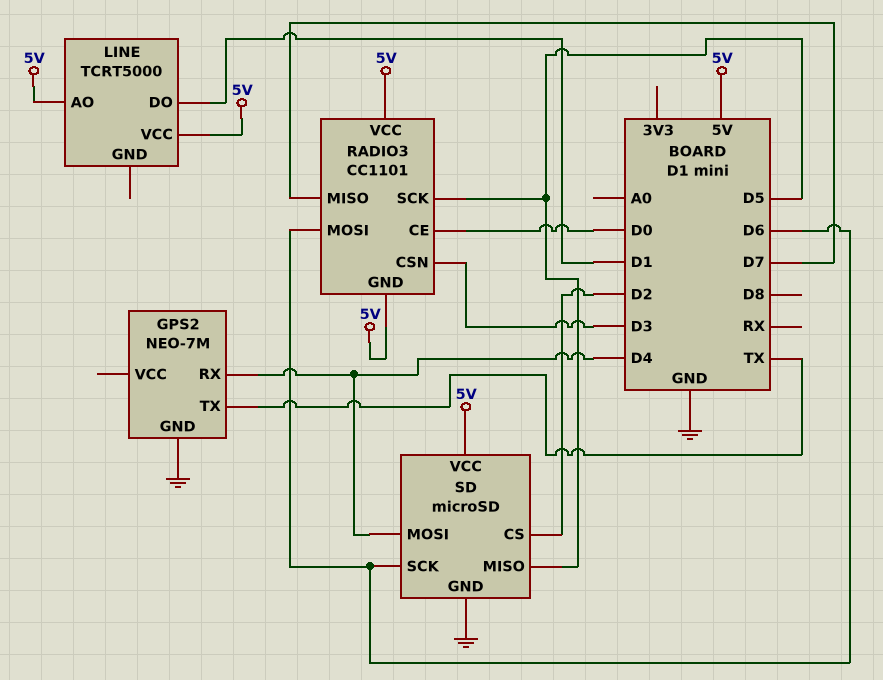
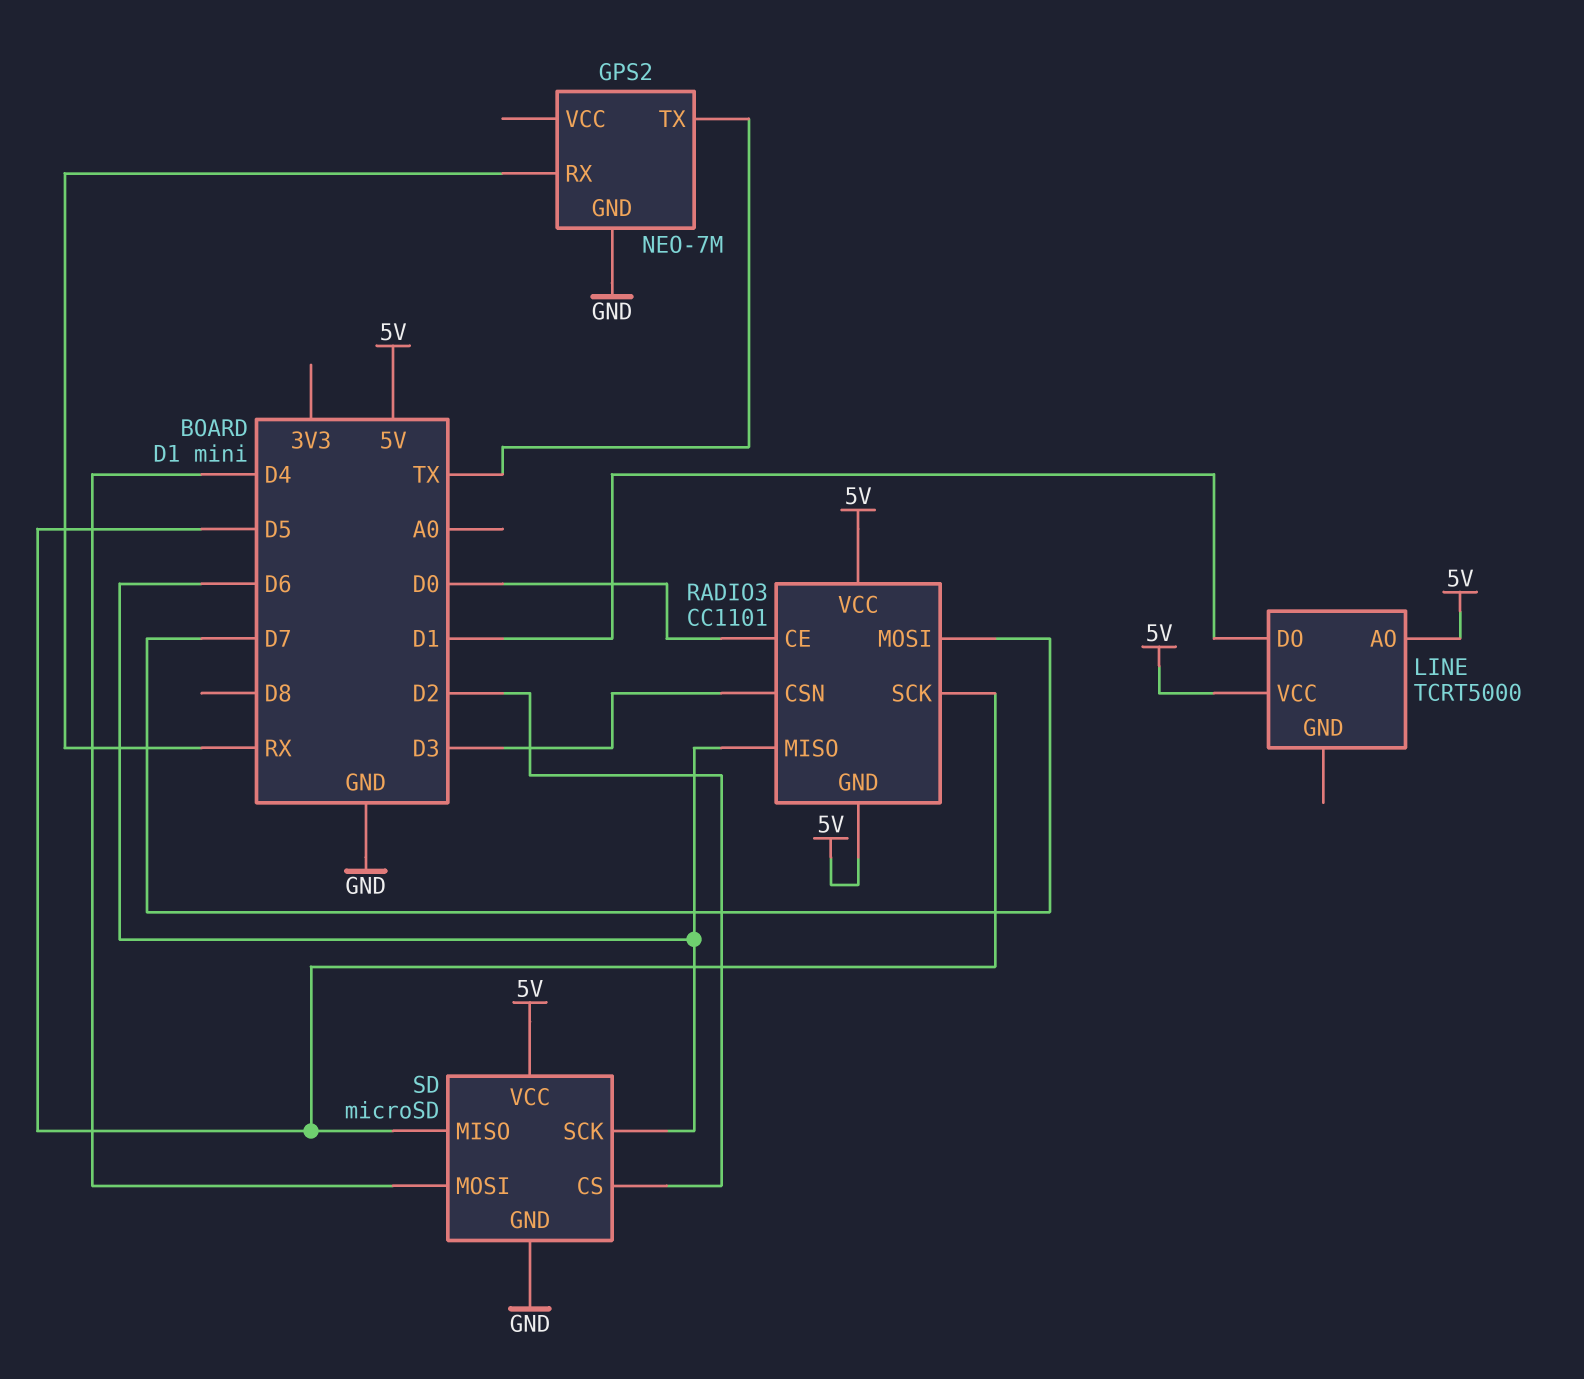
GPS2 pin RX: D4 -> RX
RADIO3 pin MISO: D7 -> D6
RADIO3 pin MOSI: D6 -> D7

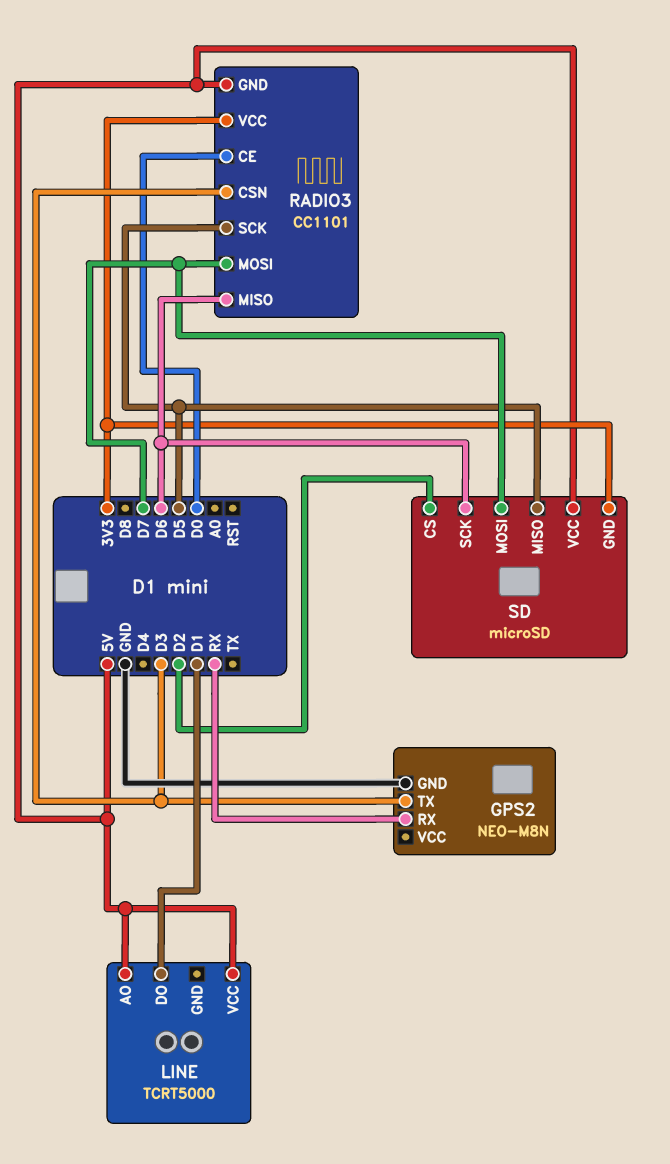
GPS2: NEO-7M -> NEO-M8N
GPS2 pin TX: TX -> D3
RADIO3 pin VCC: 5V -> 3V3
SD pin GND: GND -> 3V3
SD pin MOSI: D4 -> D7

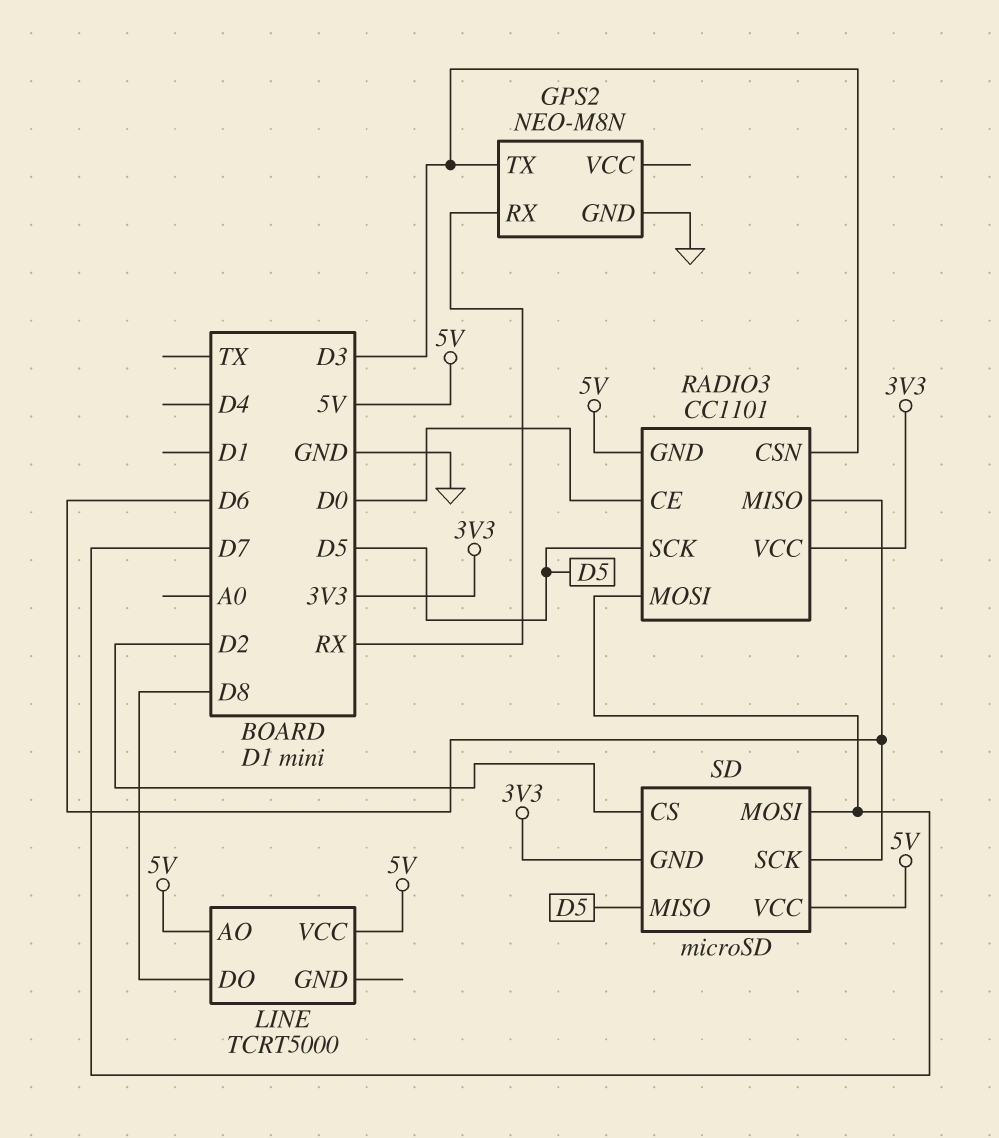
LINE pin DO: D1 -> D8

